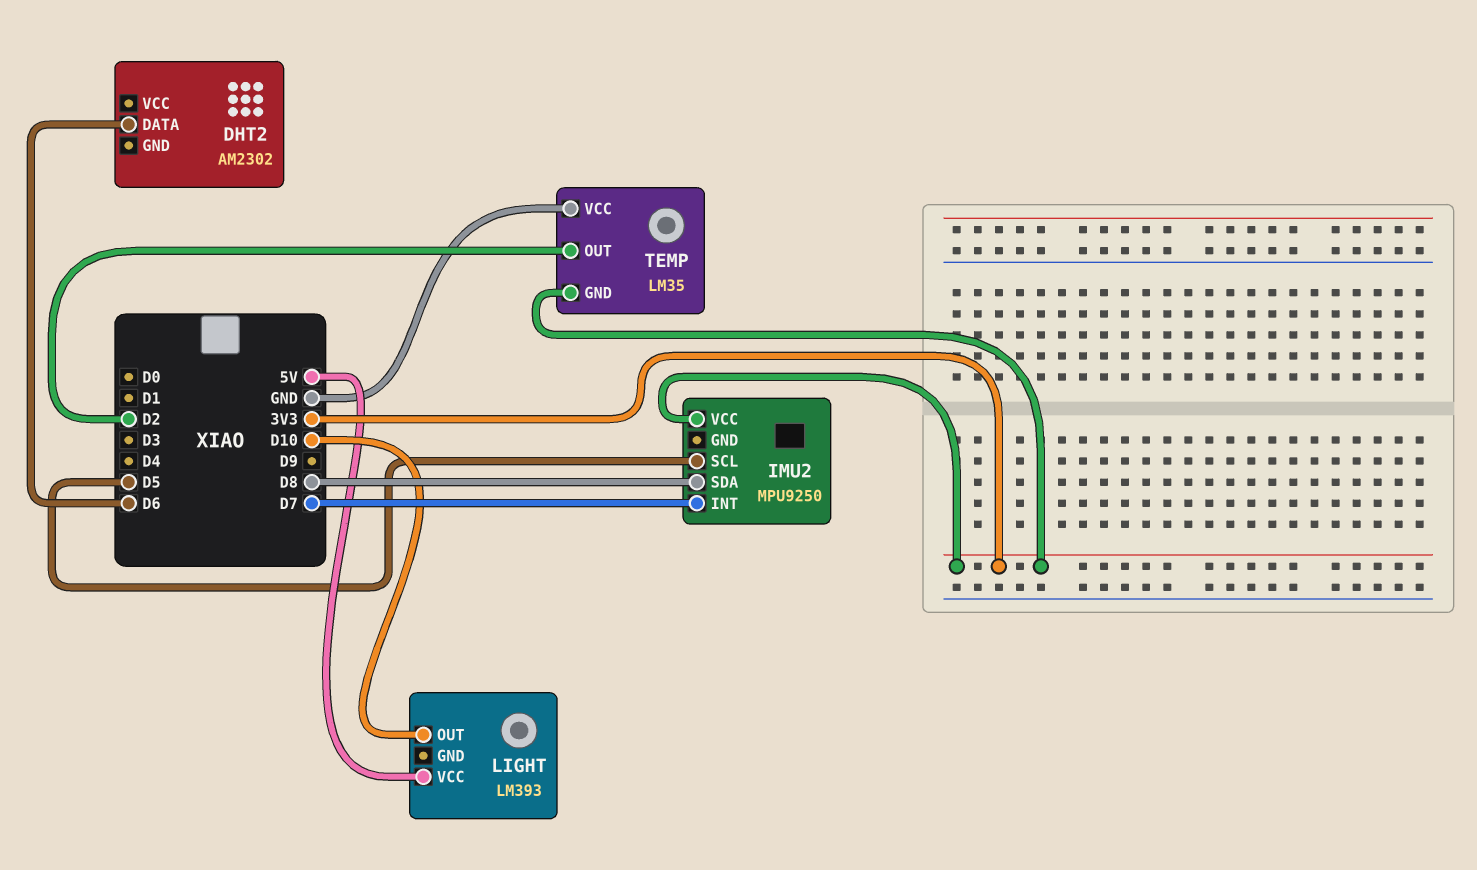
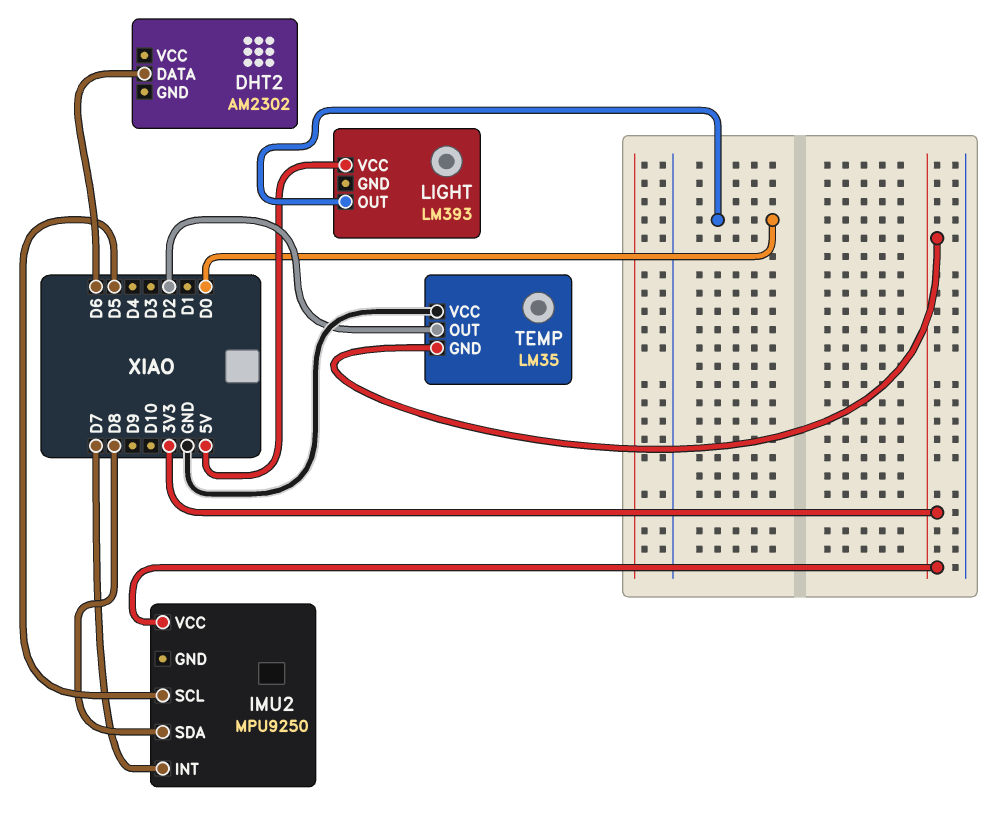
LIGHT pin OUT: D10 -> D0

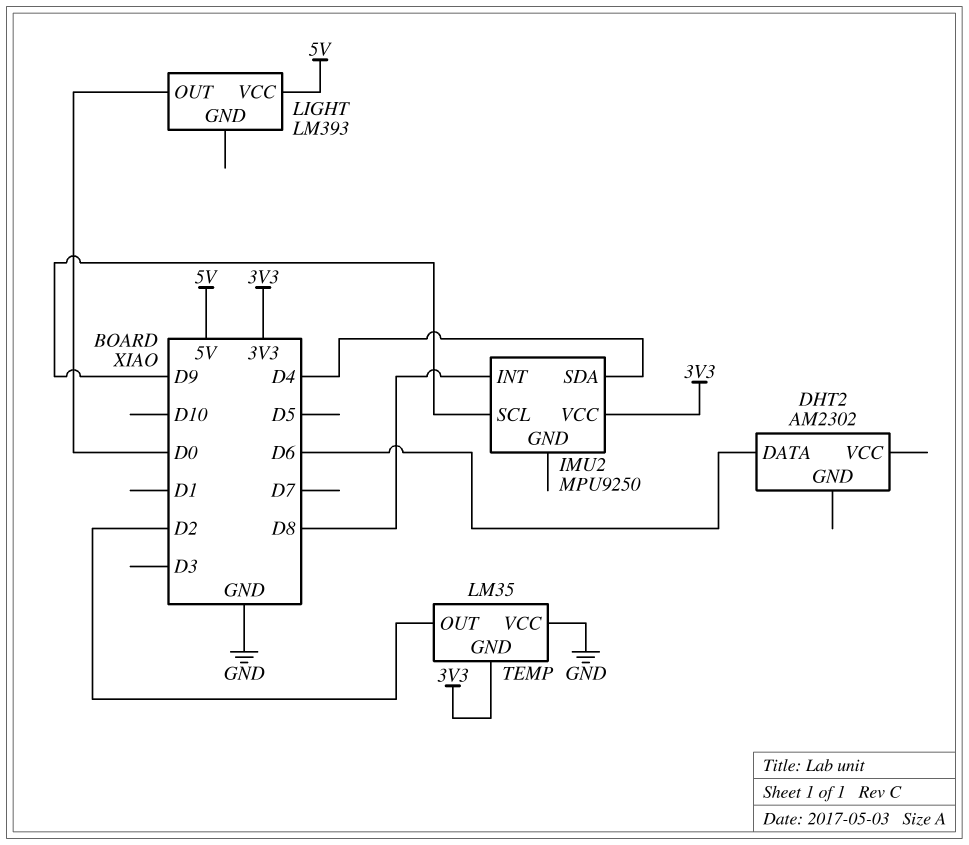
IMU2 pin INT: D7 -> D8
IMU2 pin SCL: D5 -> D9
IMU2 pin SDA: D8 -> D4

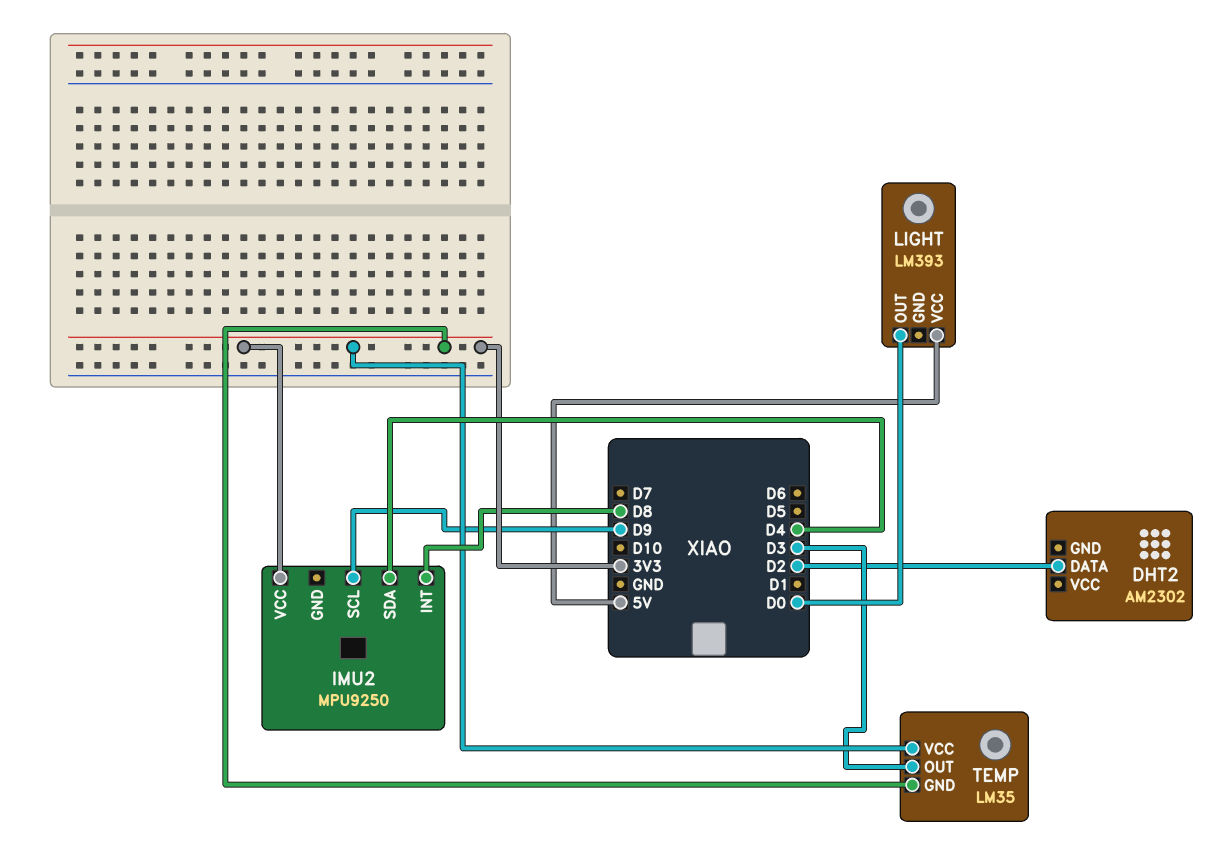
DHT2 pin DATA: D6 -> D2
TEMP pin OUT: D2 -> D3
TEMP pin VCC: GND -> 3V3

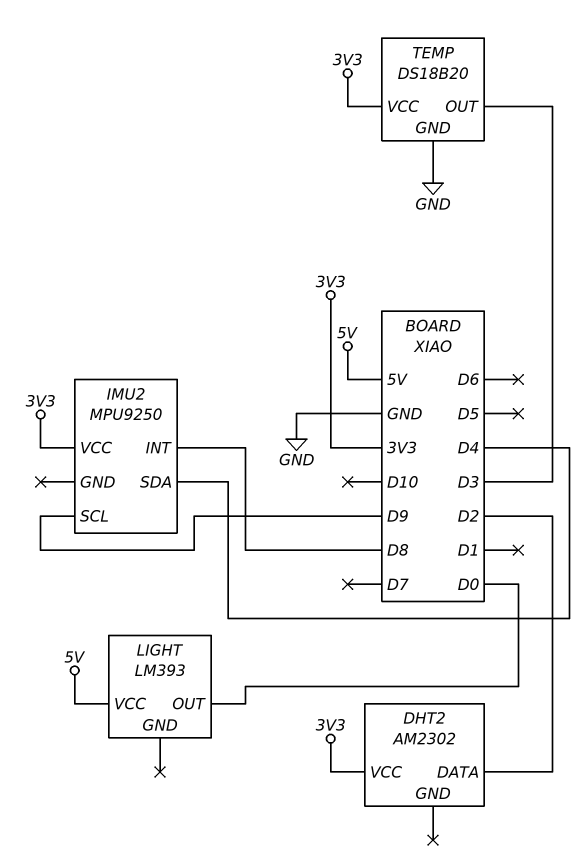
DHT2 pin VCC: none -> 3V3
TEMP: LM35 -> DS18B20
TEMP pin GND: 3V3 -> GND

